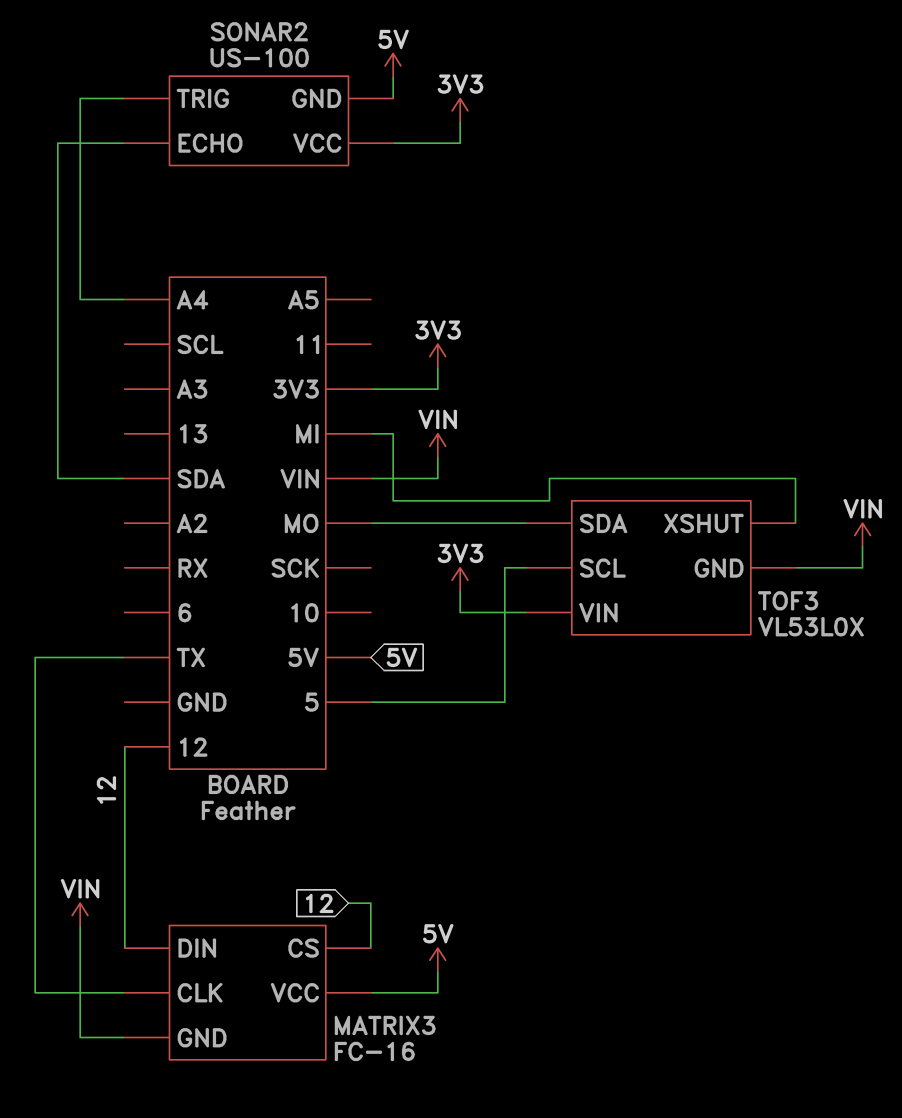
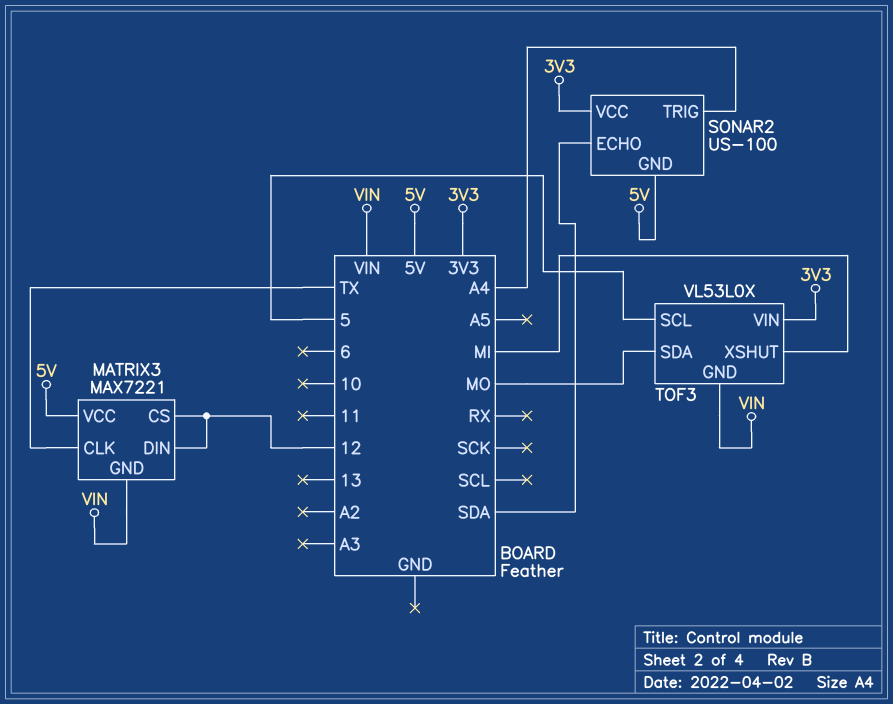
MATRIX3: FC-16 -> MAX7221

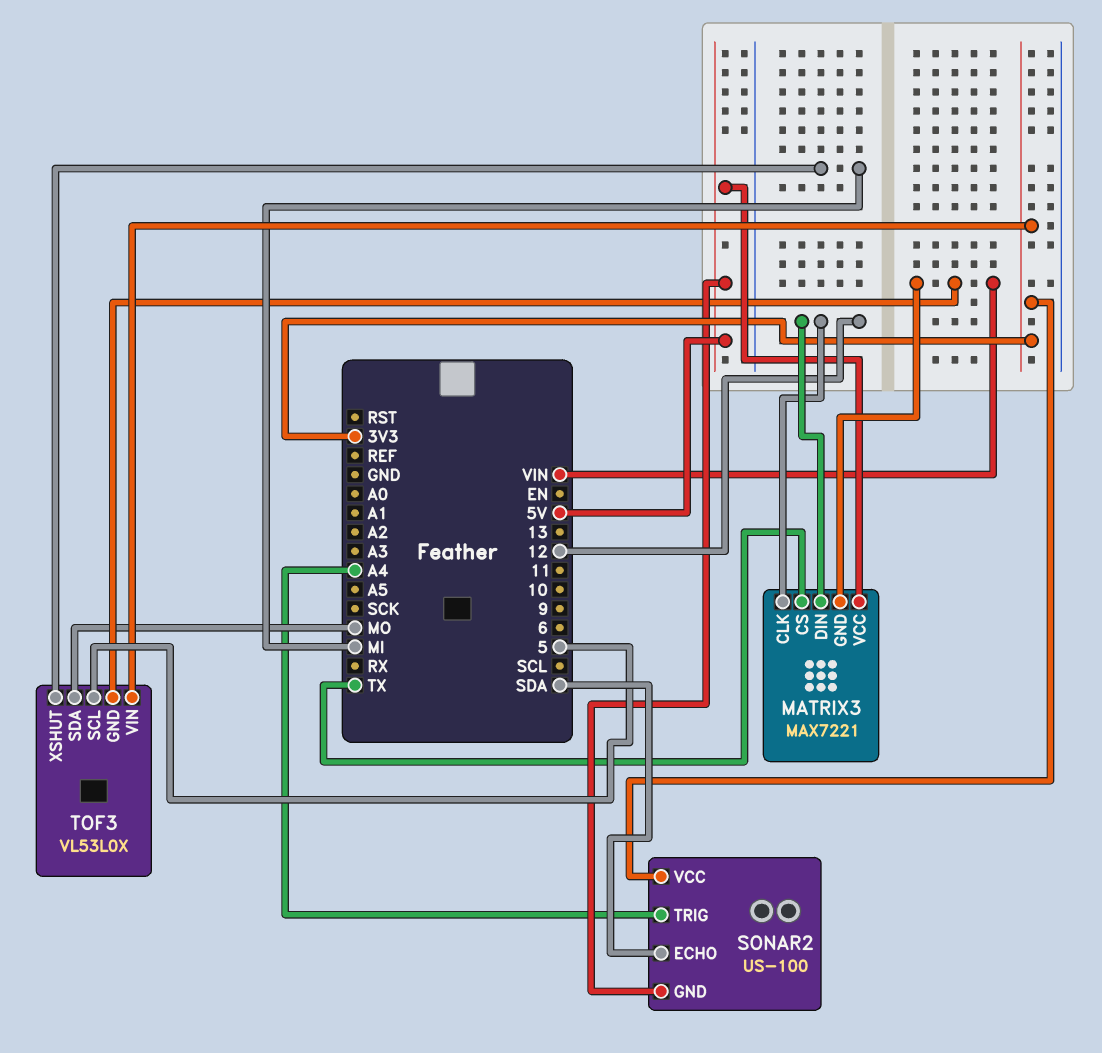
MATRIX3 pin CLK: TX -> 12
MATRIX3 pin CS: 12 -> TX

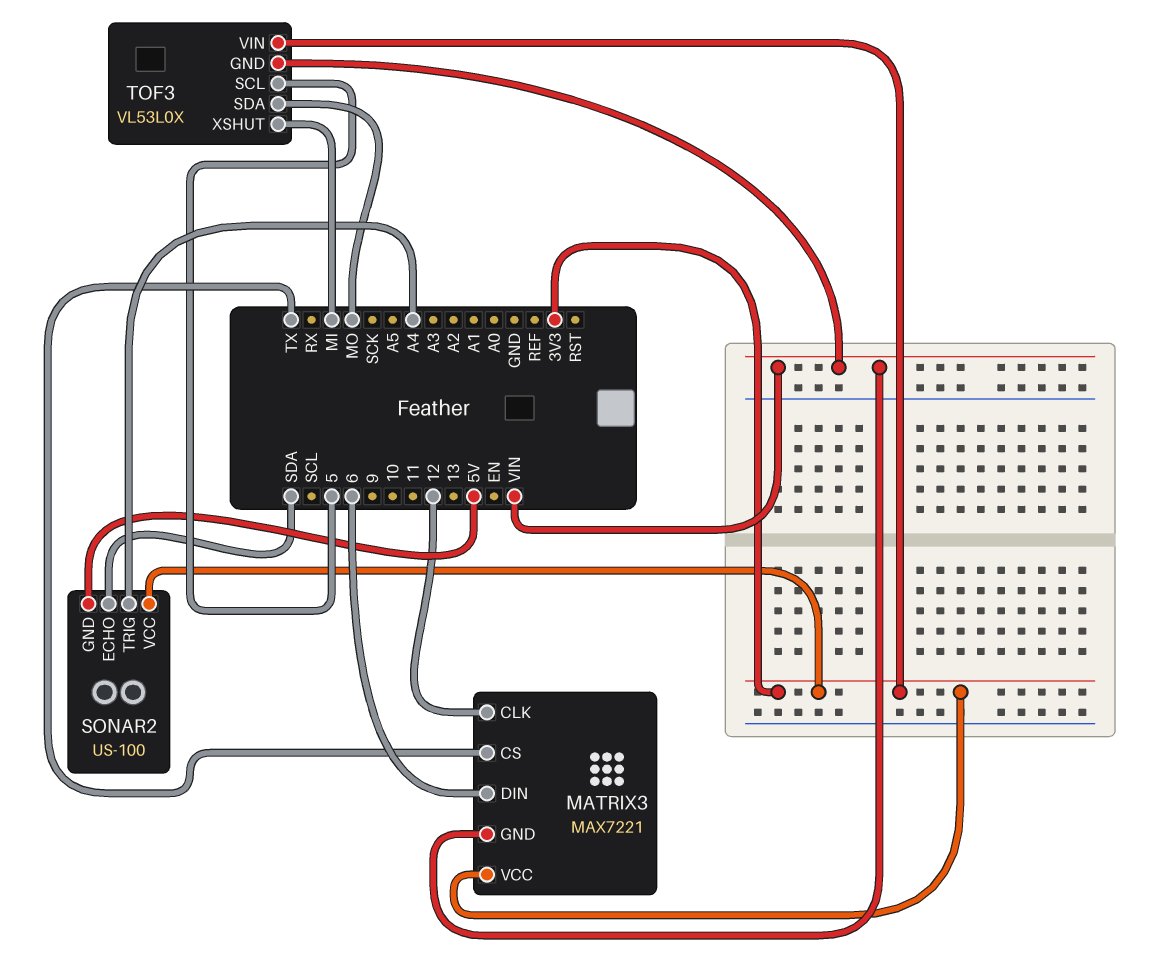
MATRIX3 pin DIN: 12 -> 6
MATRIX3 pin VCC: 5V -> 3V3

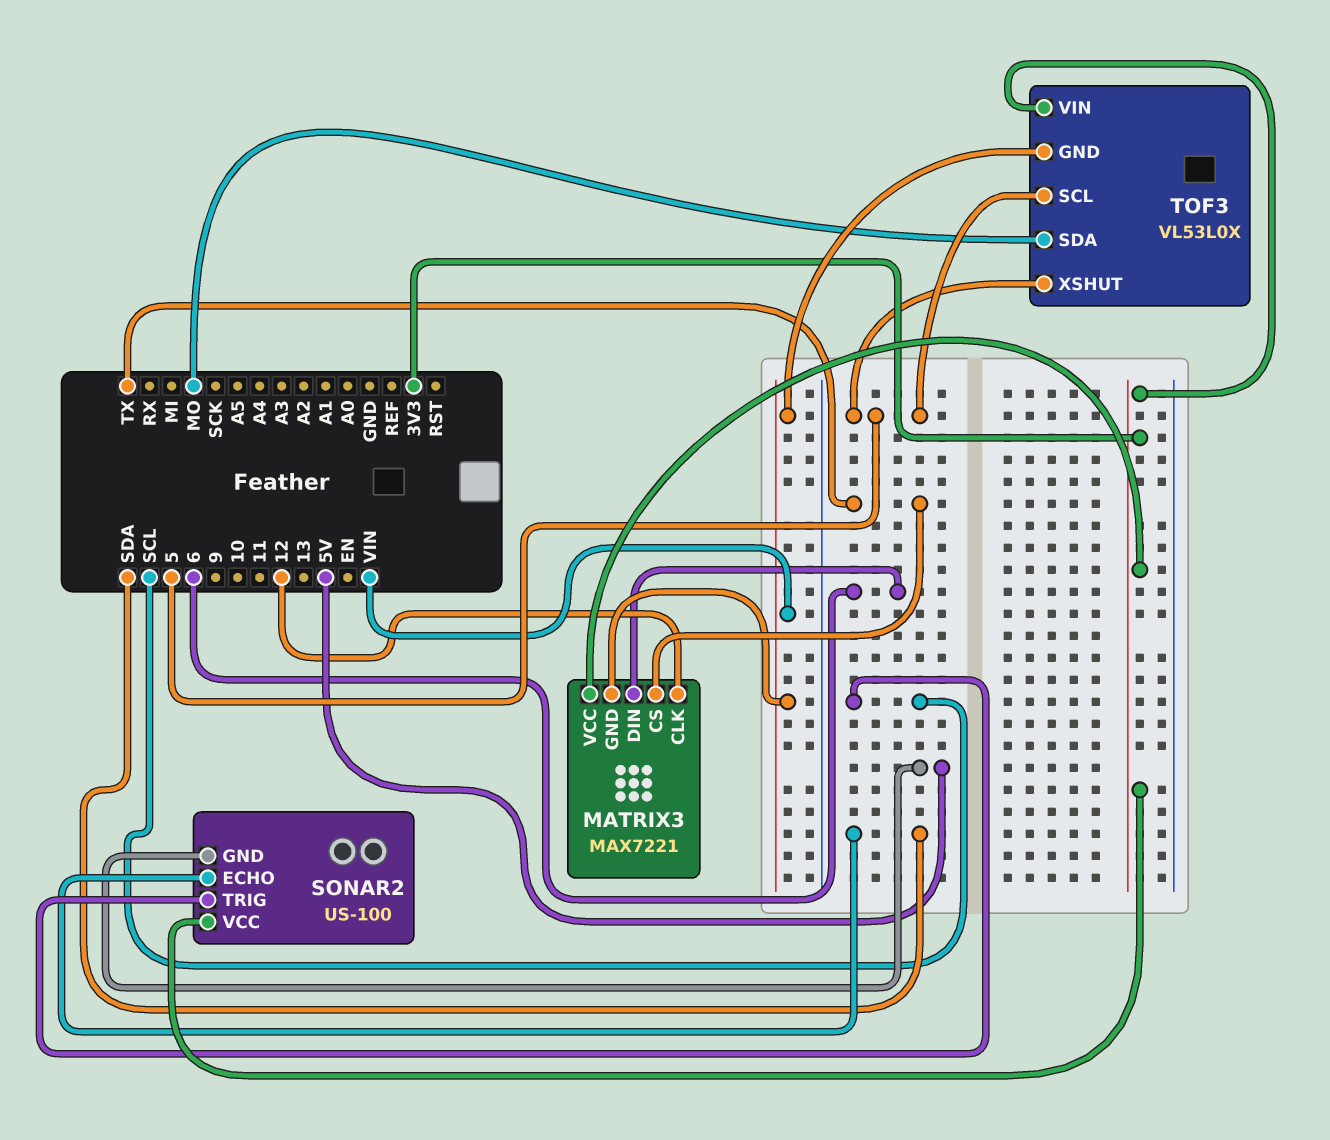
SONAR2 pin TRIG: A4 -> SCL
TOF3 pin XSHUT: MI -> 5

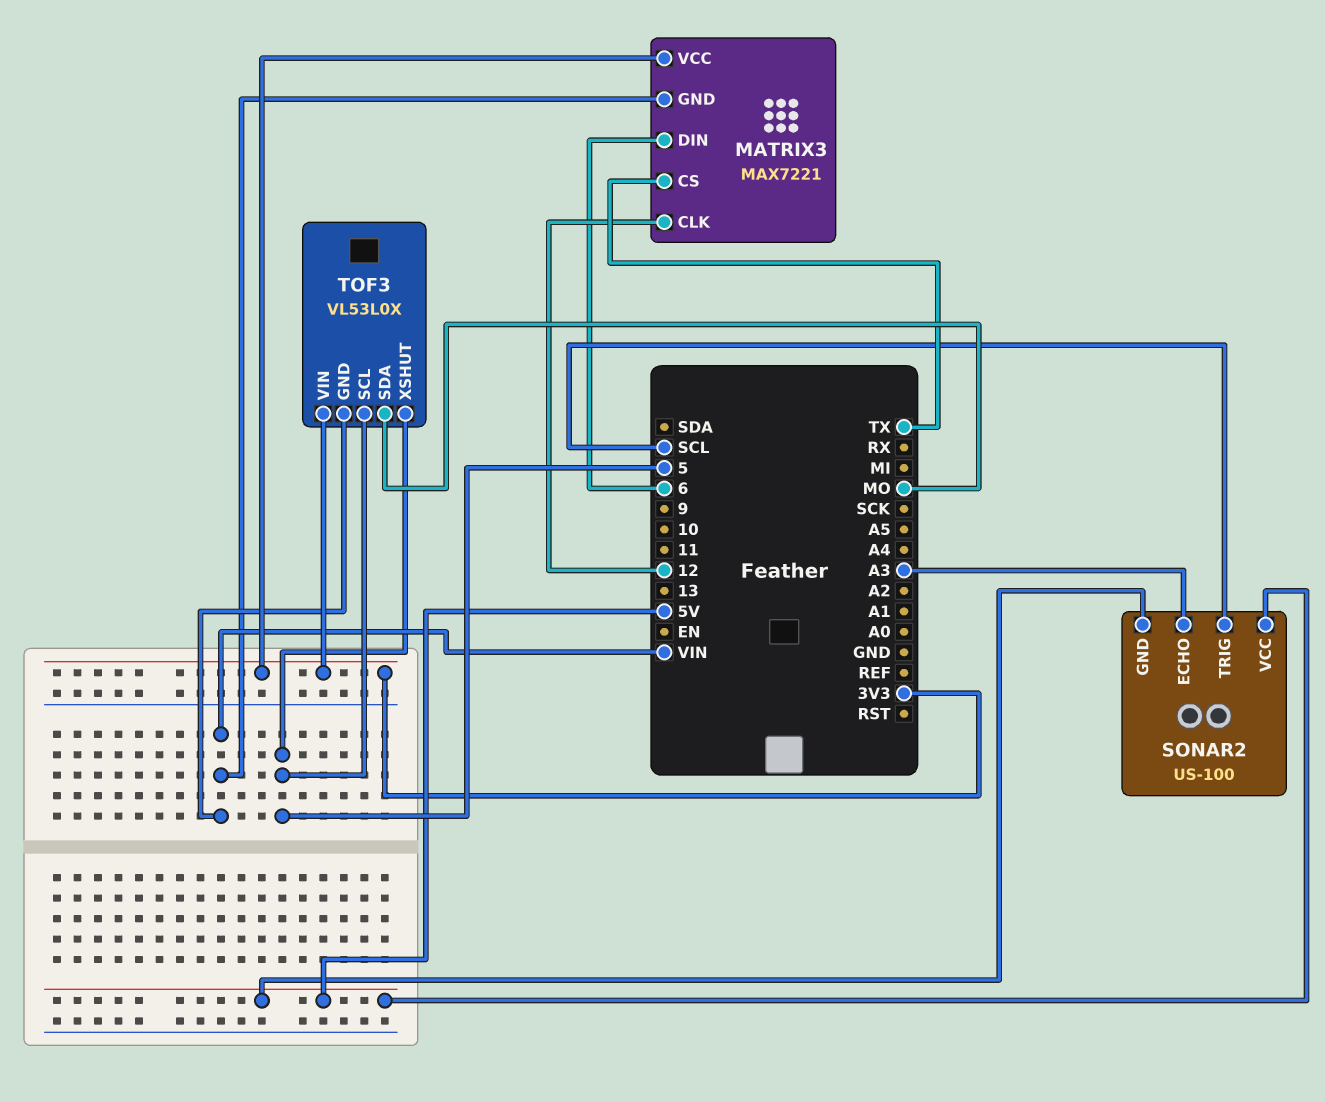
SONAR2 pin ECHO: SDA -> A3
SONAR2 pin VCC: 3V3 -> 5V

